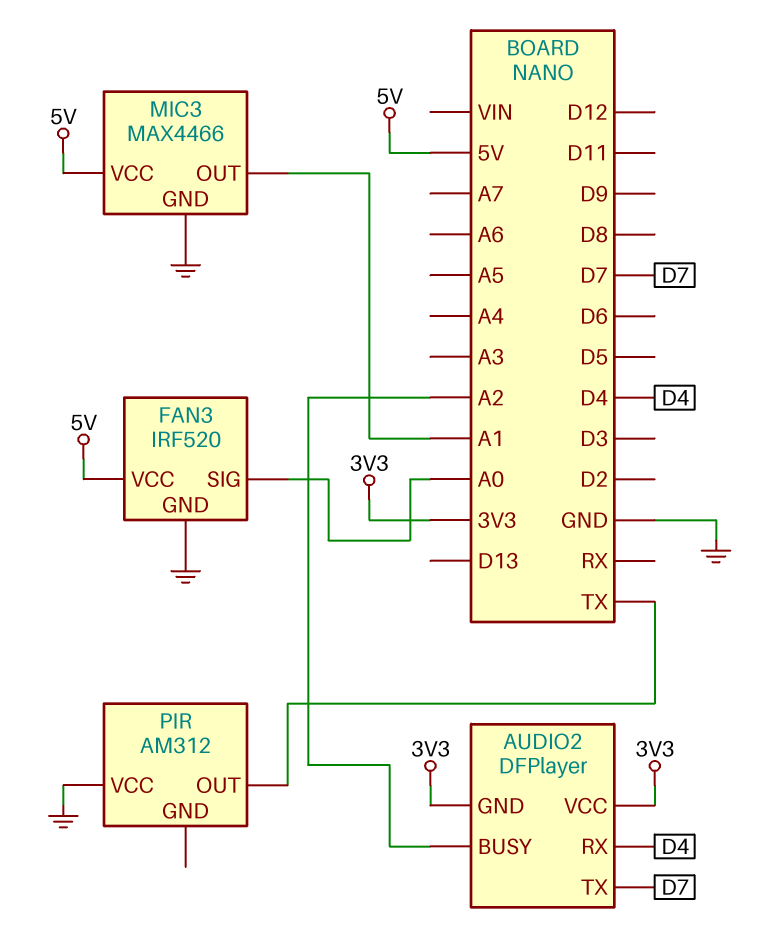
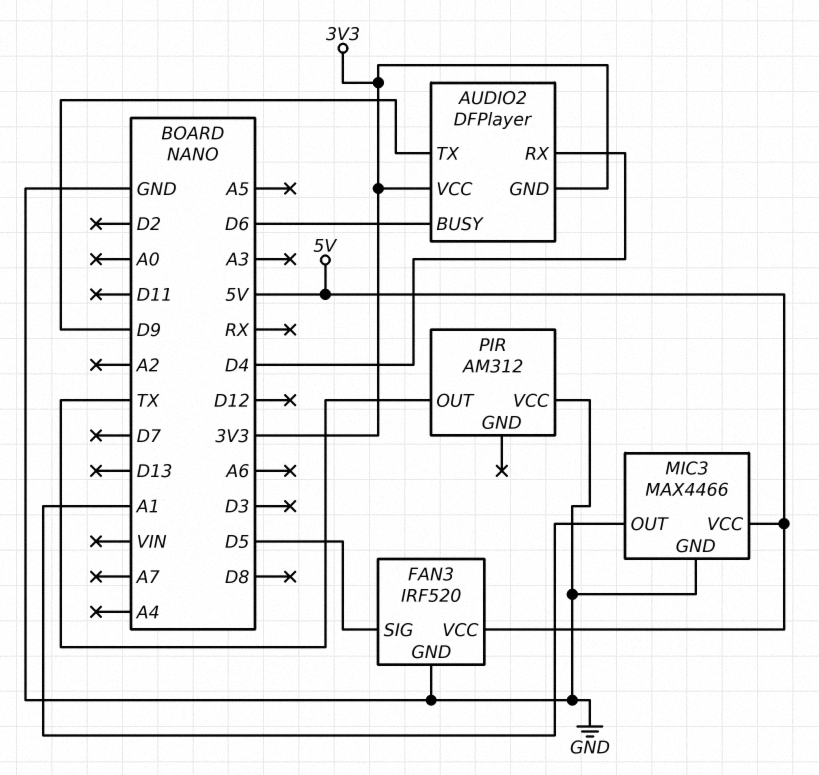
AUDIO2 pin BUSY: A2 -> D6
AUDIO2 pin TX: D7 -> D9
FAN3 pin SIG: A0 -> D5

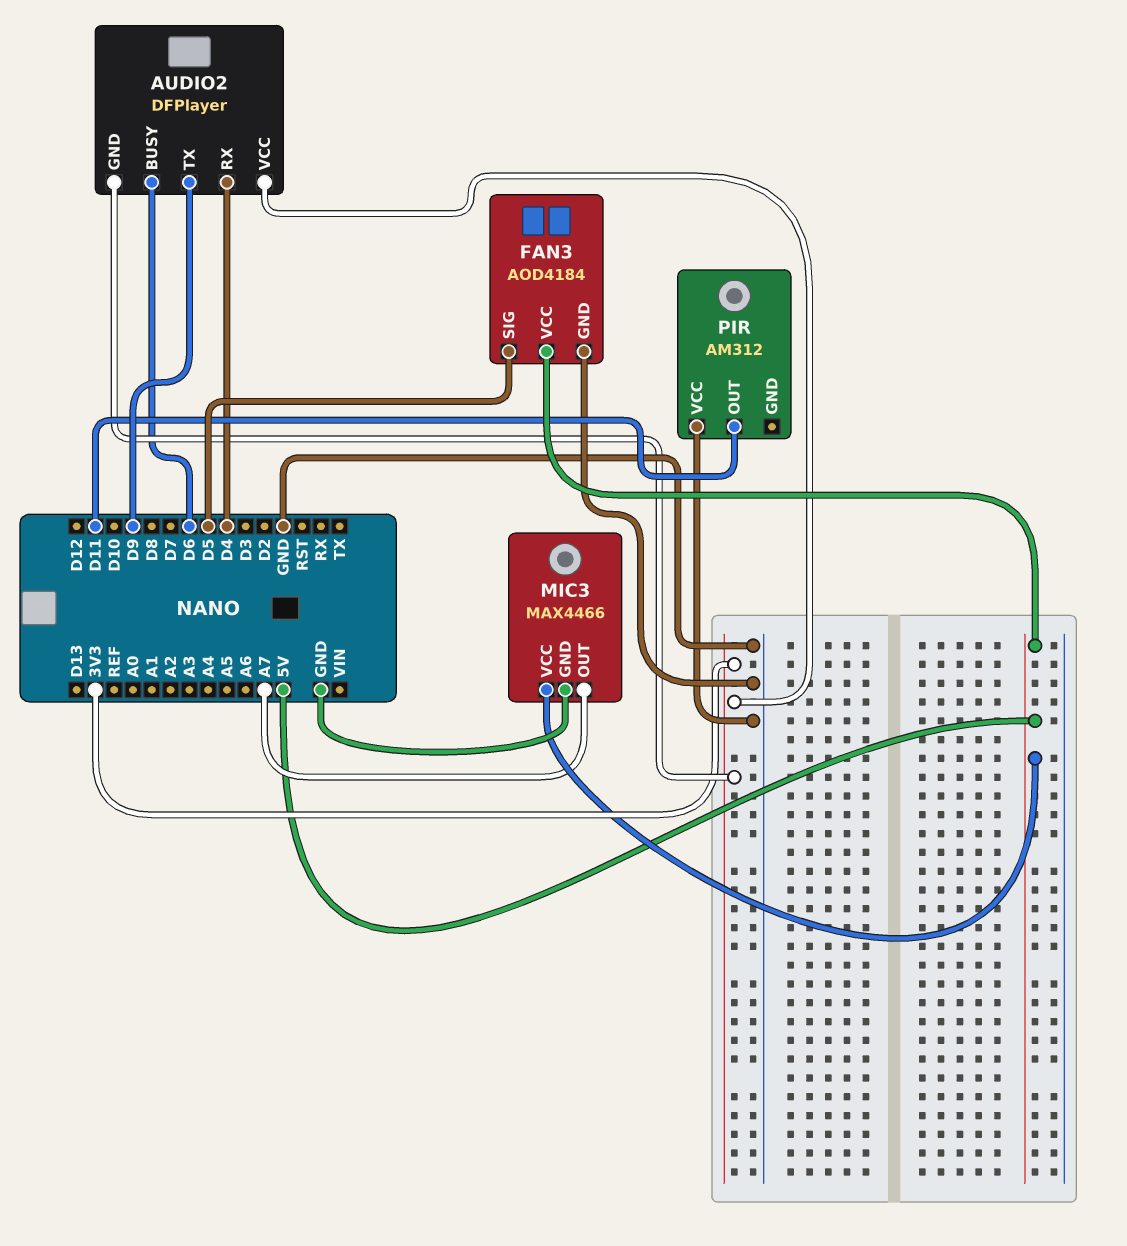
FAN3: IRF520 -> AOD4184
MIC3 pin OUT: A1 -> A7
PIR pin OUT: TX -> D11

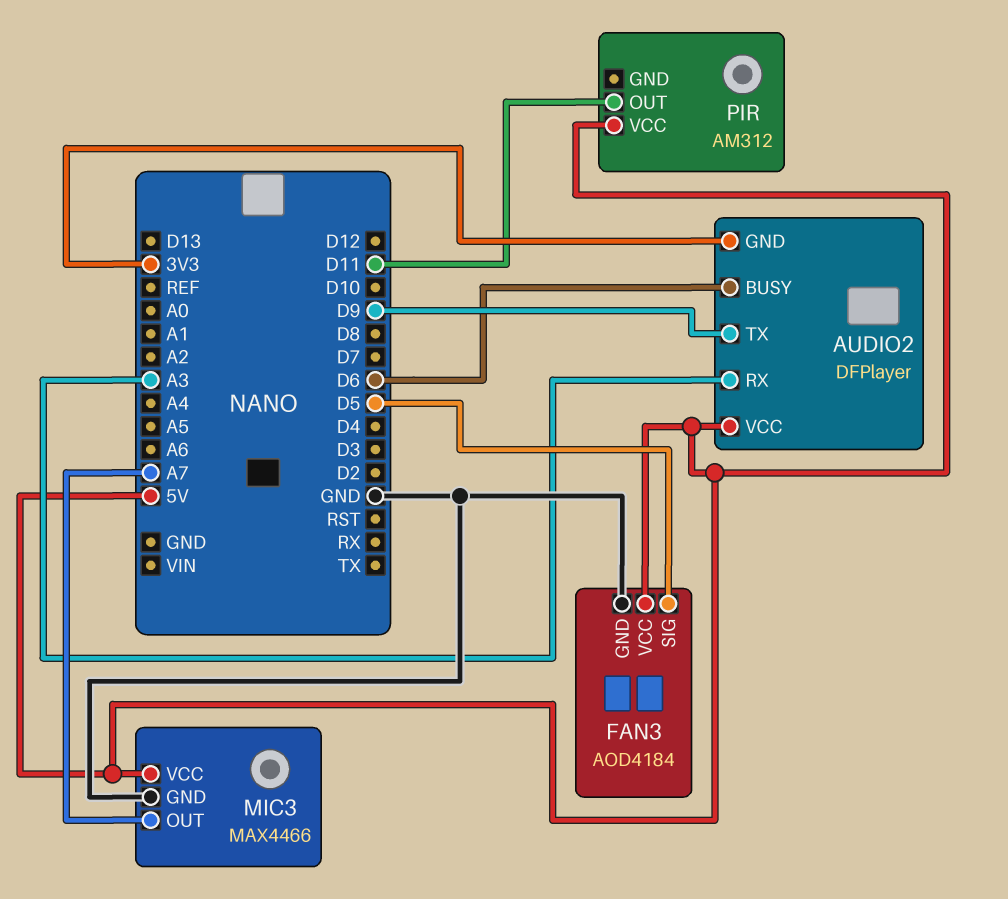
AUDIO2 pin RX: D4 -> A3
AUDIO2 pin VCC: 3V3 -> 5V
PIR pin VCC: GND -> 5V

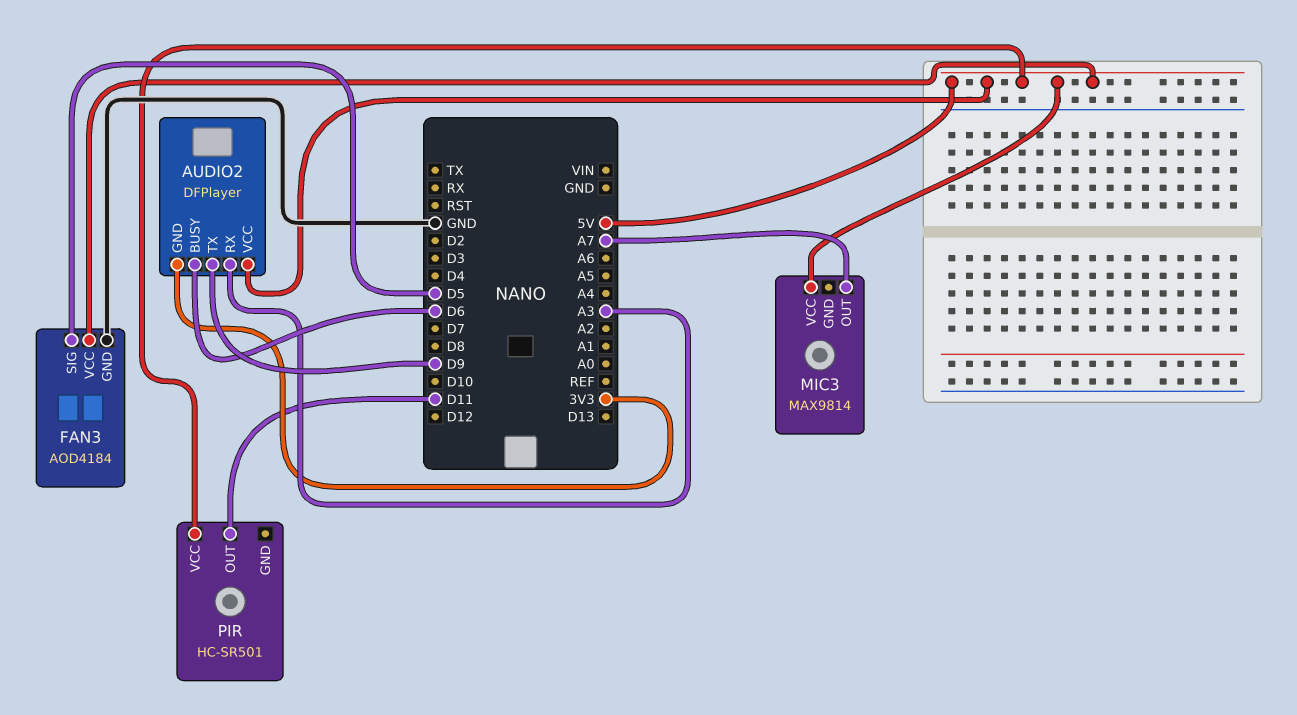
MIC3: MAX4466 -> MAX9814
MIC3 pin GND: GND -> none
PIR: AM312 -> HC-SR501

